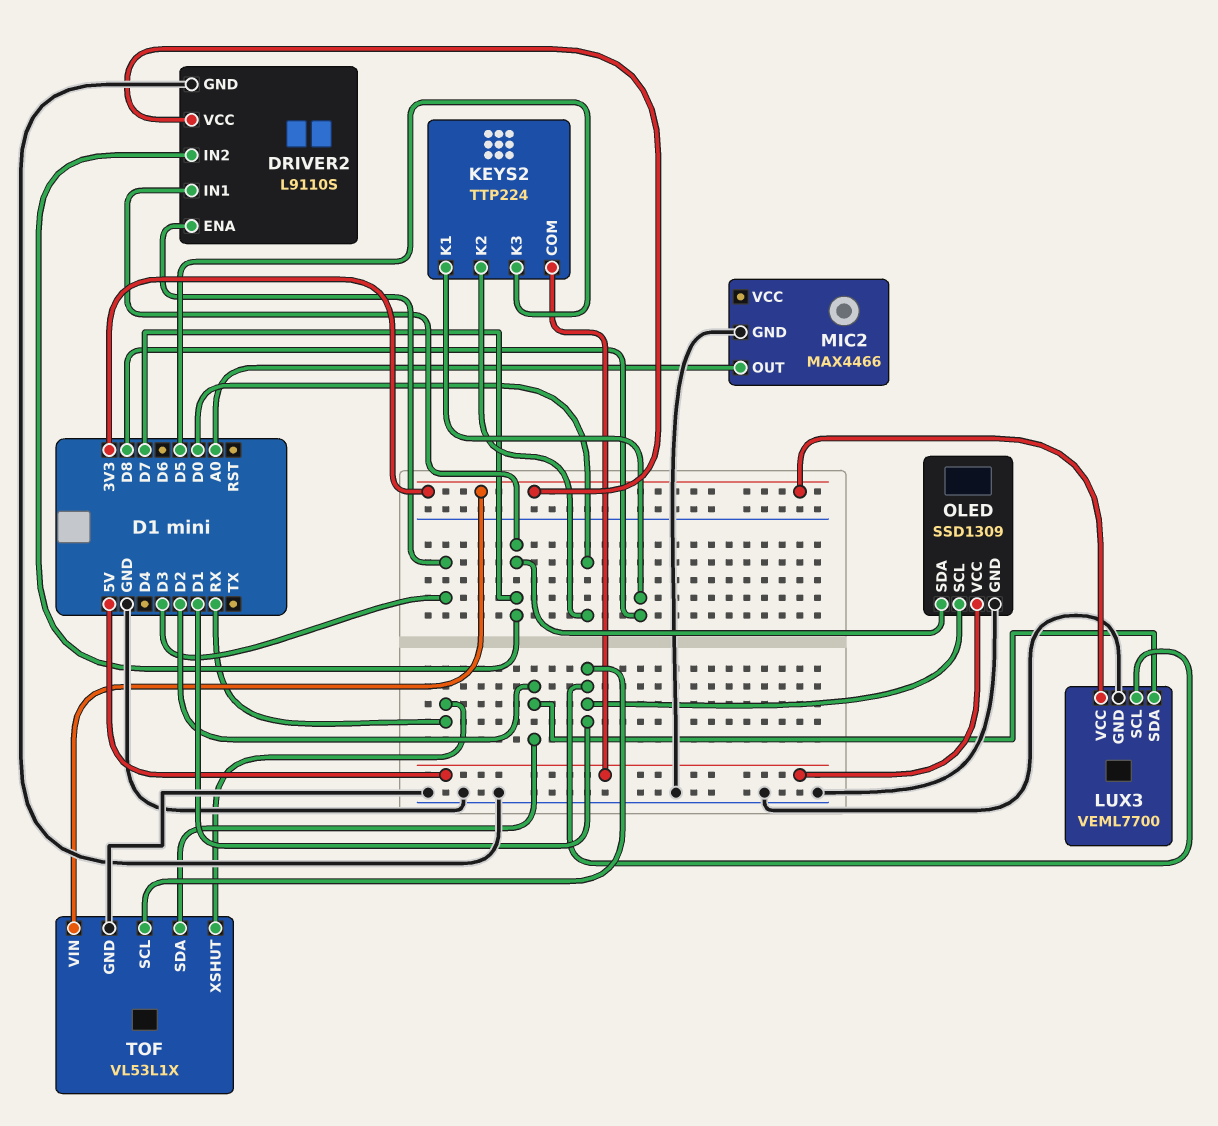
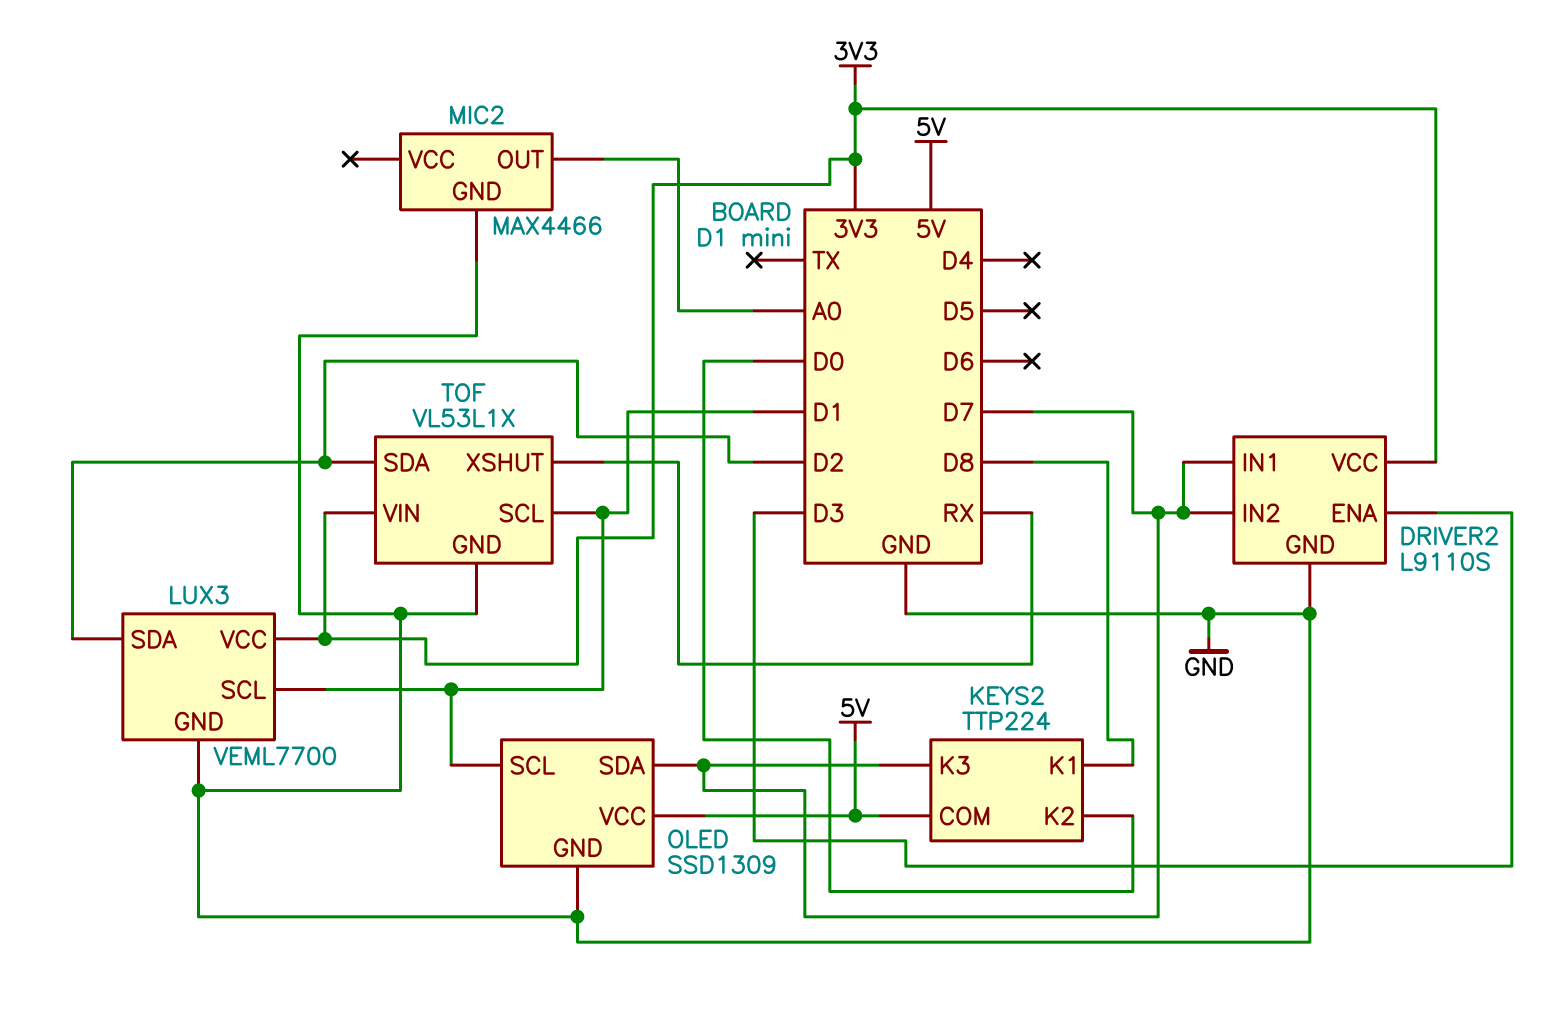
KEYS2 pin K3: D5 -> D7

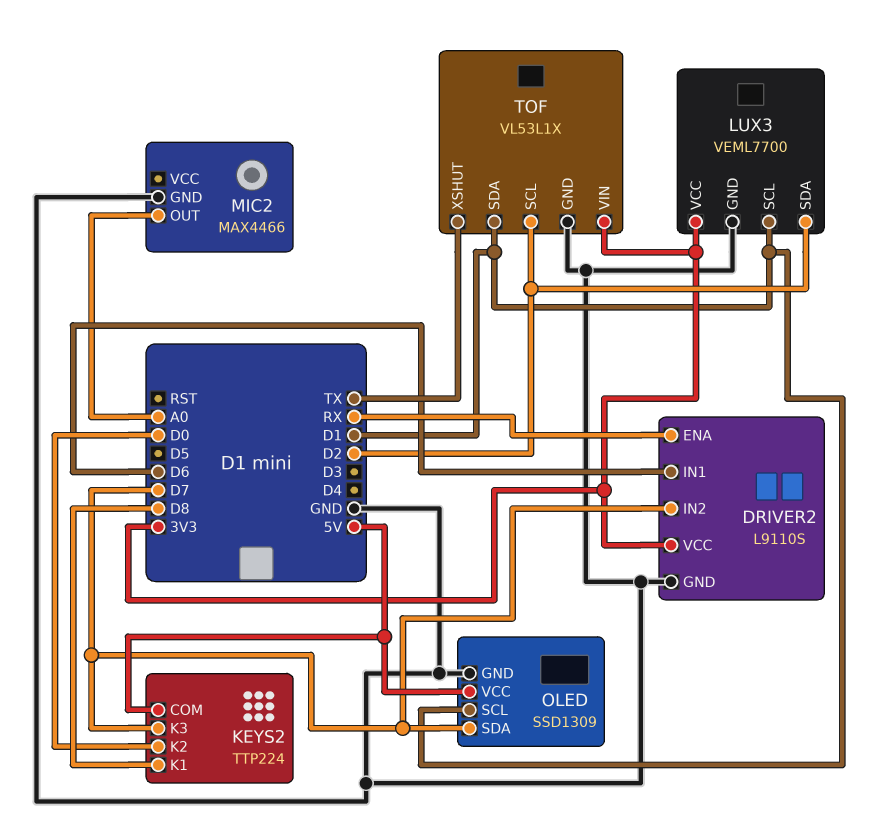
DRIVER2 pin ENA: D3 -> RX
DRIVER2 pin IN1: D7 -> D6
TOF pin SCL: D1 -> D2
TOF pin SDA: D2 -> D1
TOF pin XSHUT: RX -> TX

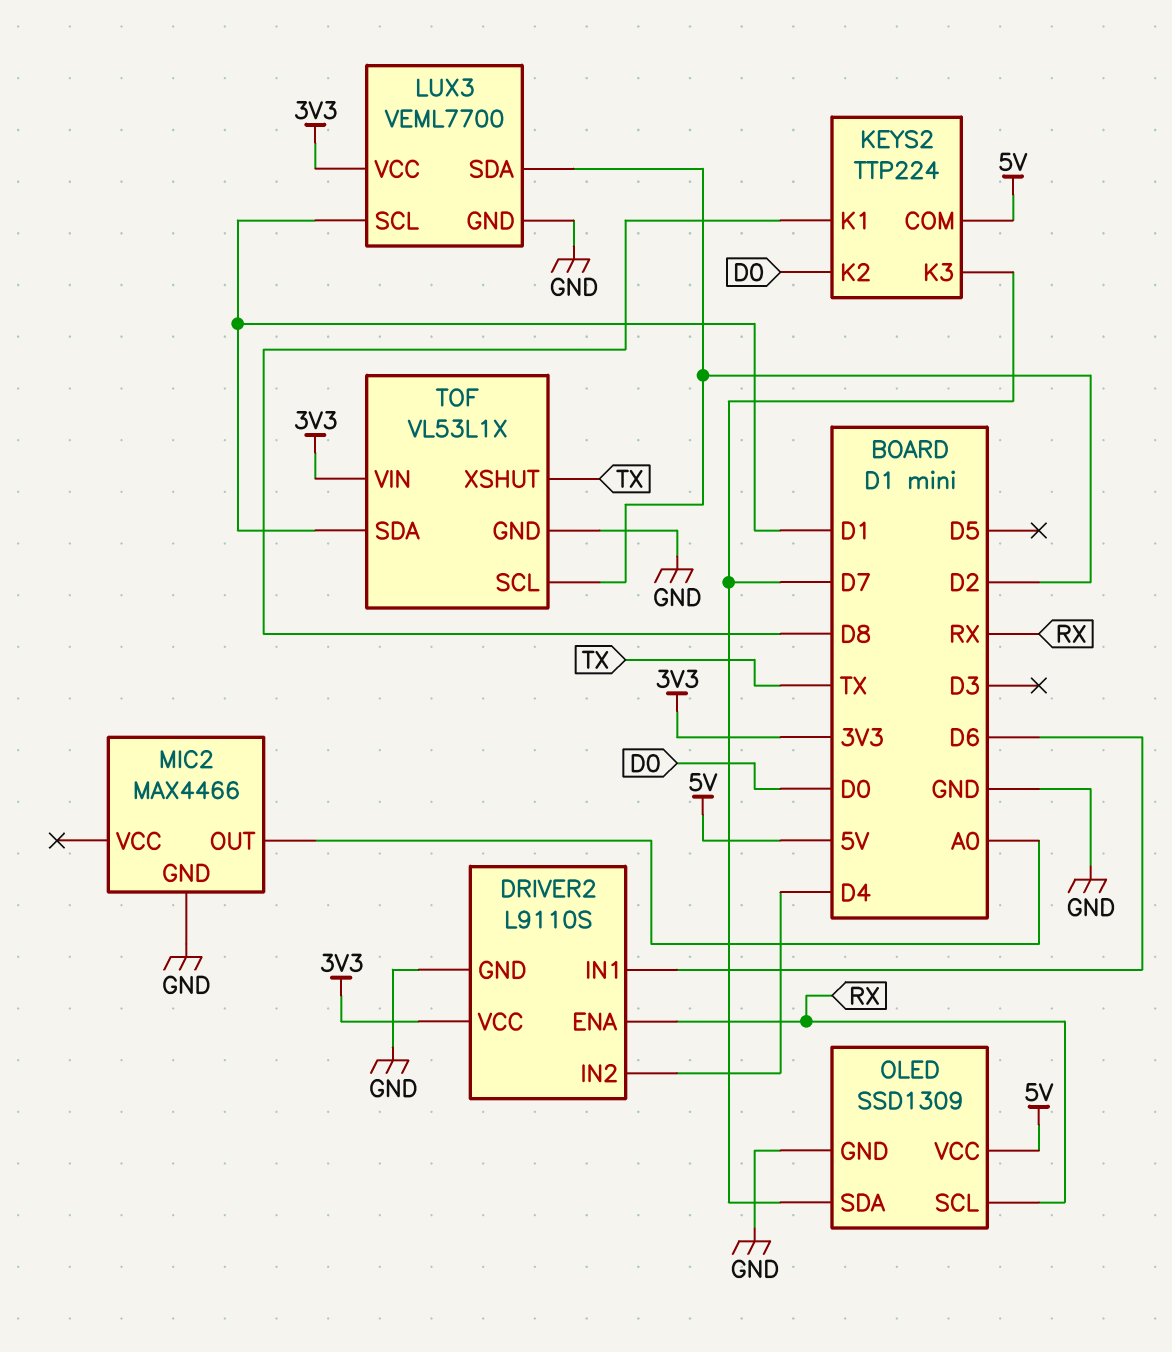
DRIVER2 pin IN2: D7 -> D4
OLED pin SCL: D1 -> RX

